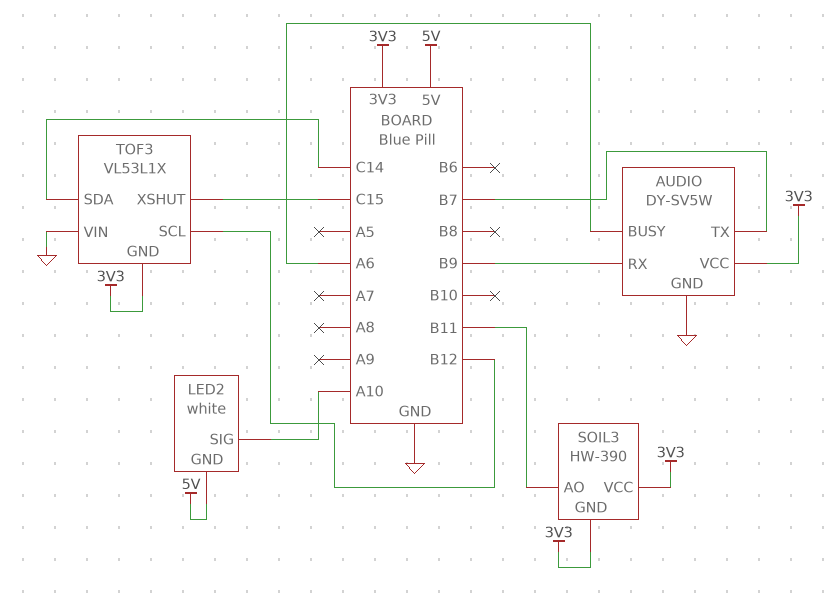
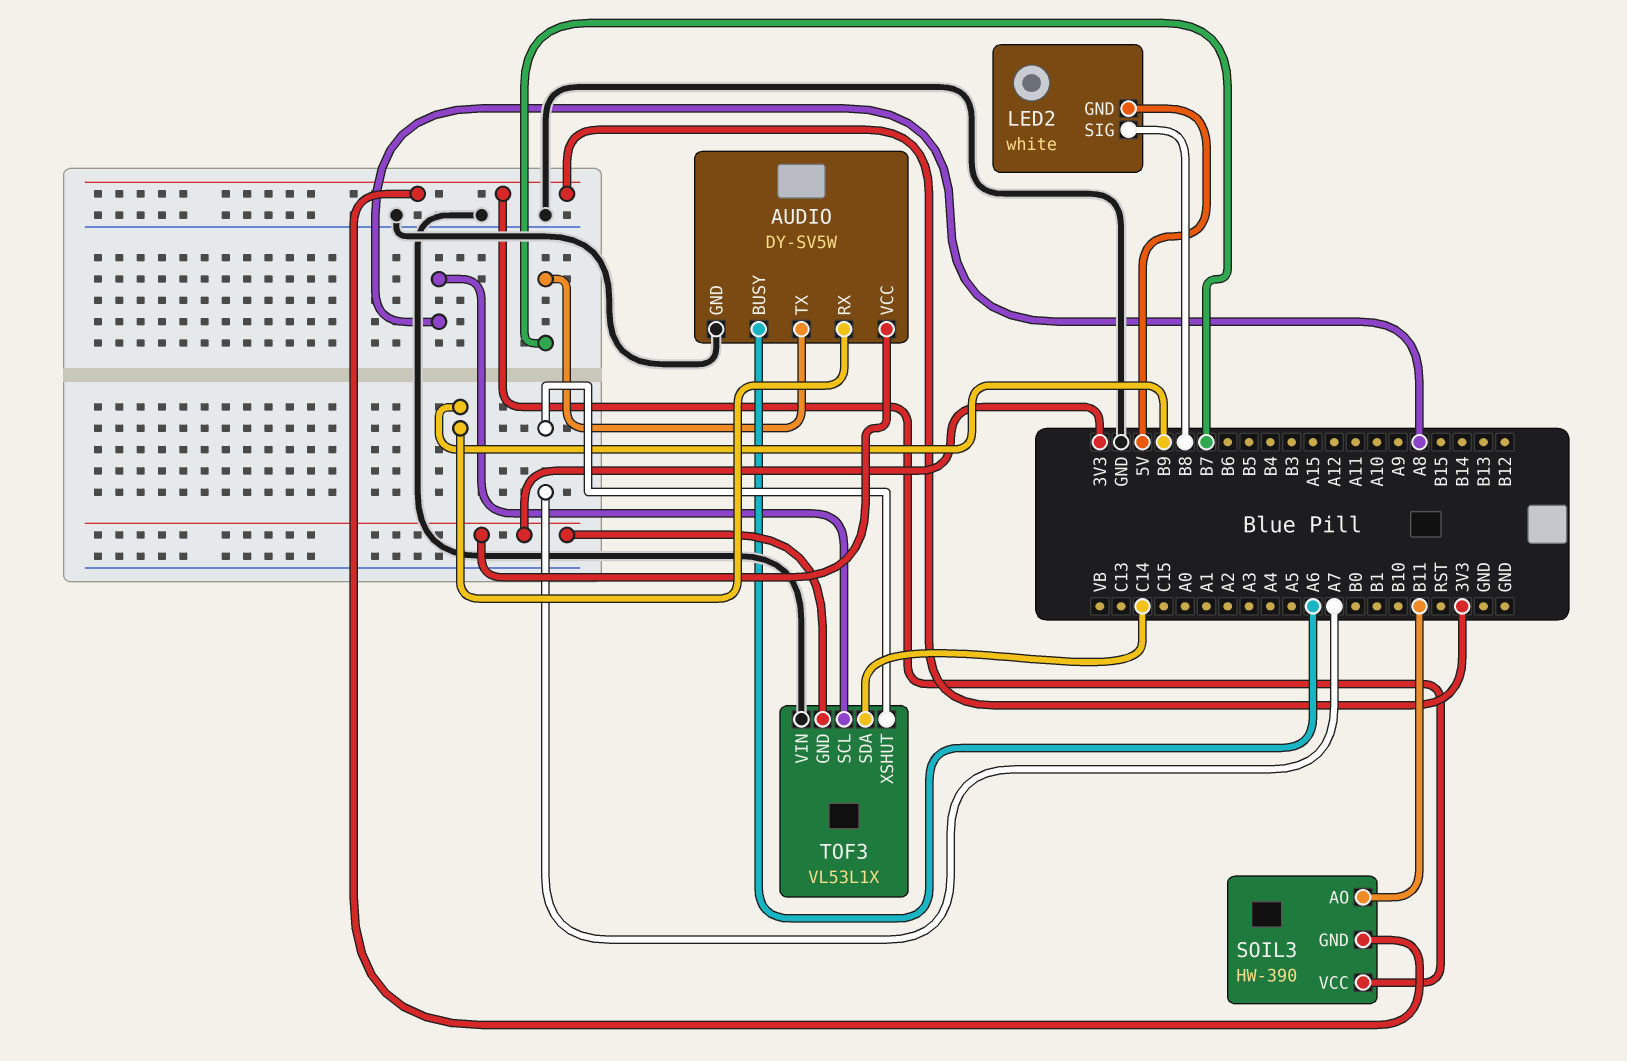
LED2 pin SIG: A10 -> B8
TOF3 pin SCL: B12 -> A8
TOF3 pin XSHUT: C15 -> A7

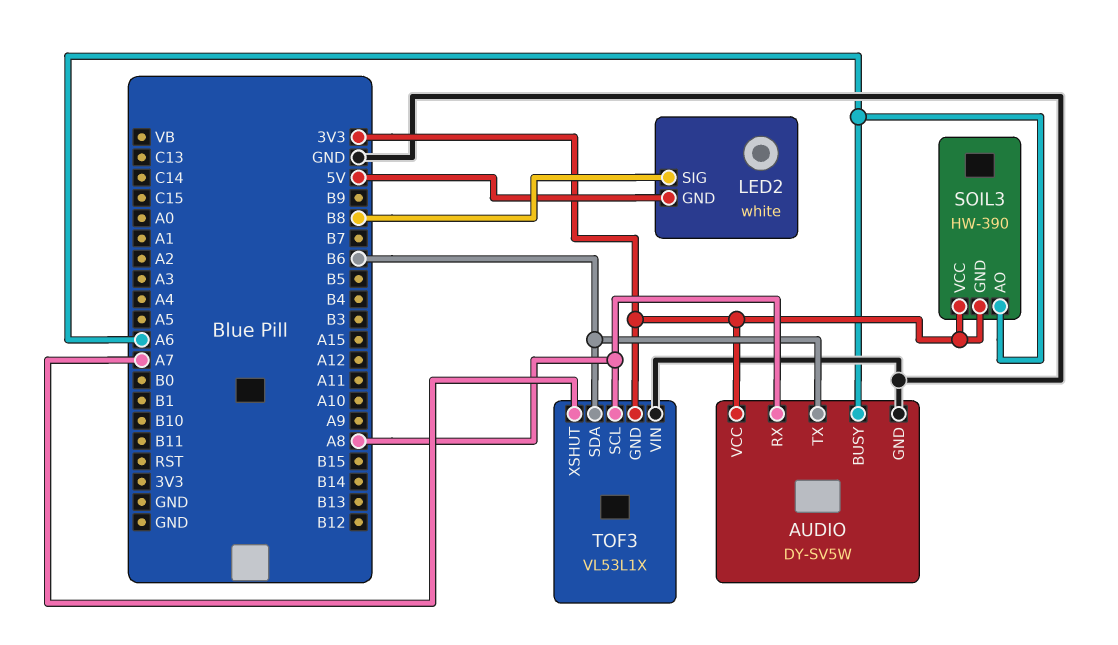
AUDIO pin RX: B9 -> A8
AUDIO pin TX: B7 -> B6
SOIL3 pin AO: B11 -> A6
TOF3 pin SDA: C14 -> B6

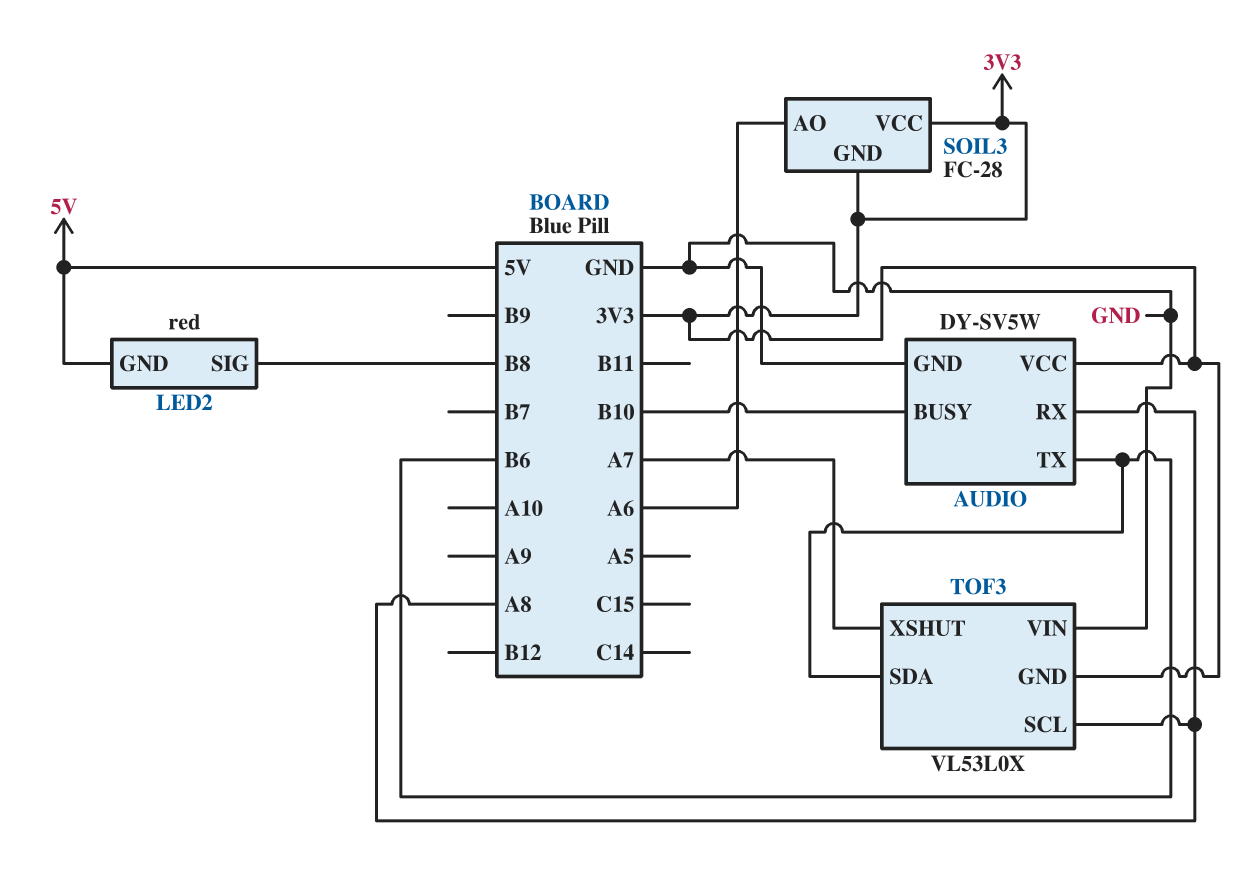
AUDIO pin BUSY: A6 -> B10
LED2: white -> red
SOIL3: HW-390 -> FC-28
TOF3: VL53L1X -> VL53L0X

